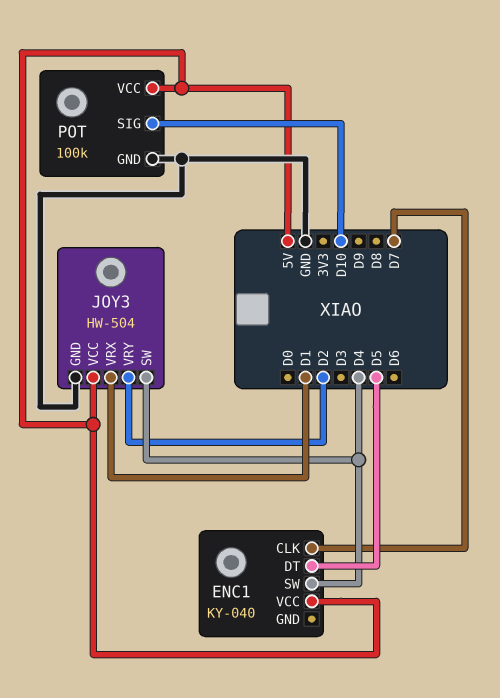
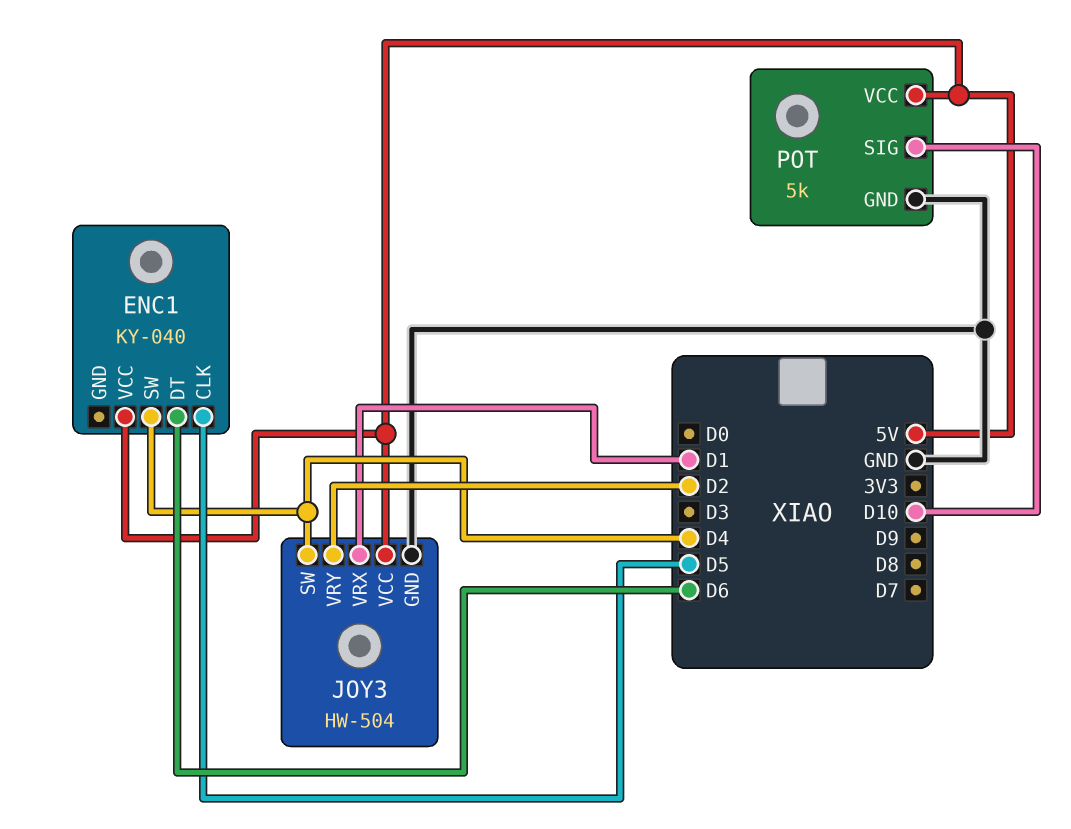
ENC1 pin CLK: D7 -> D5
ENC1 pin DT: D5 -> D6
POT: 100k -> 5k

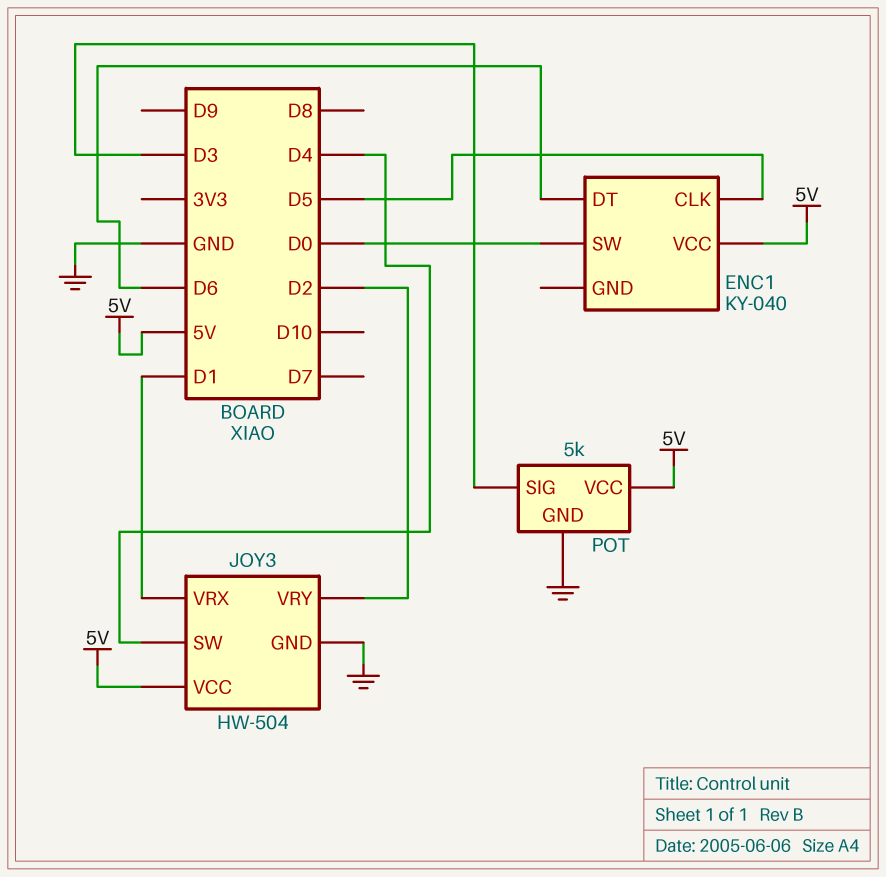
ENC1 pin SW: D4 -> D0
POT pin SIG: D10 -> D3

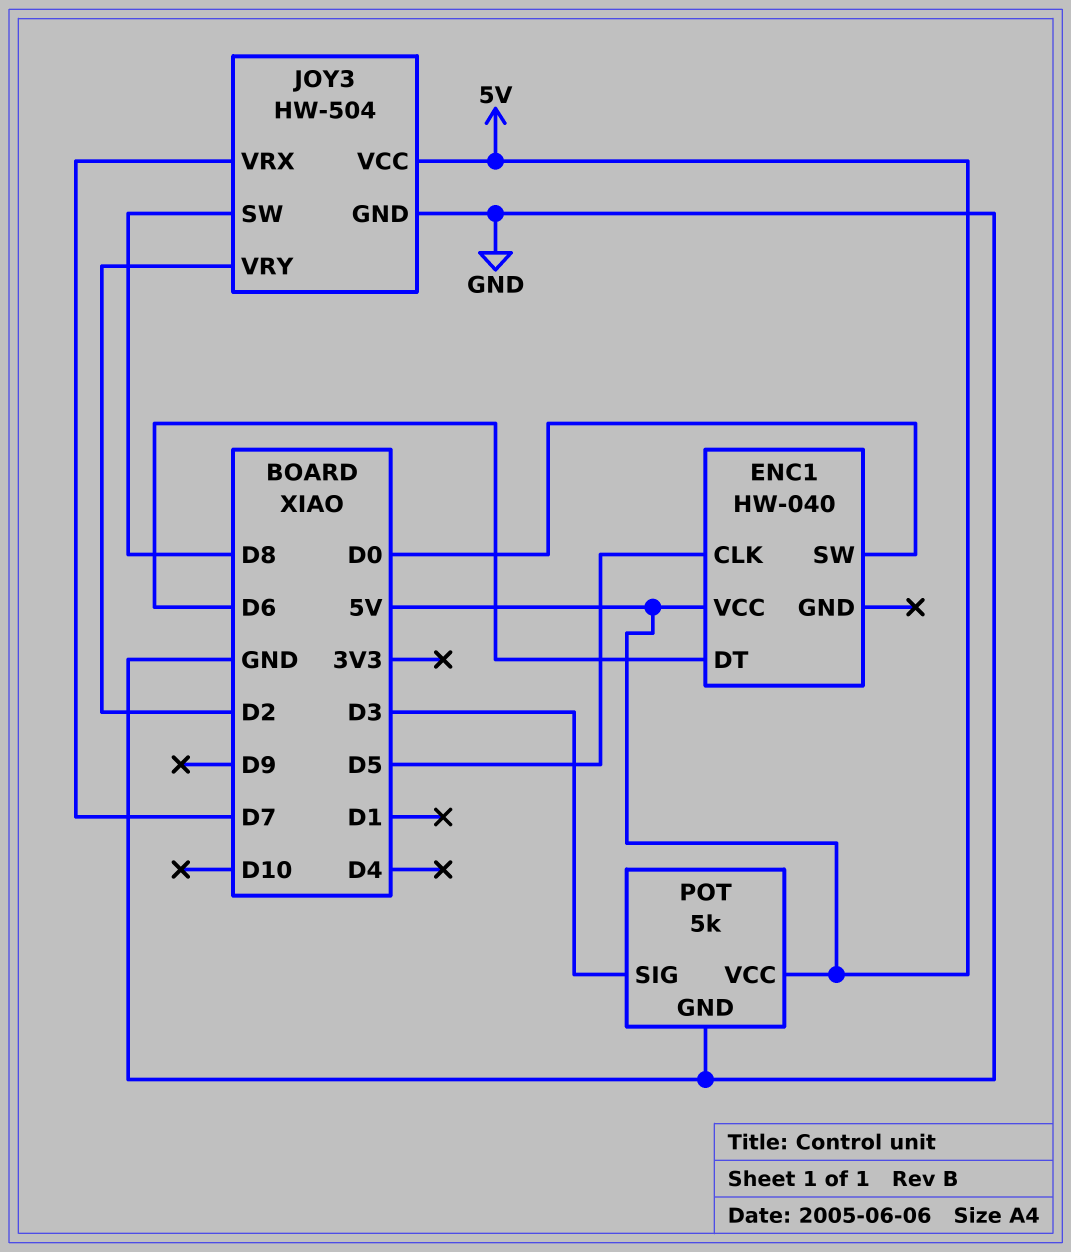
ENC1: KY-040 -> HW-040
JOY3 pin SW: D4 -> D8
JOY3 pin VRX: D1 -> D7

